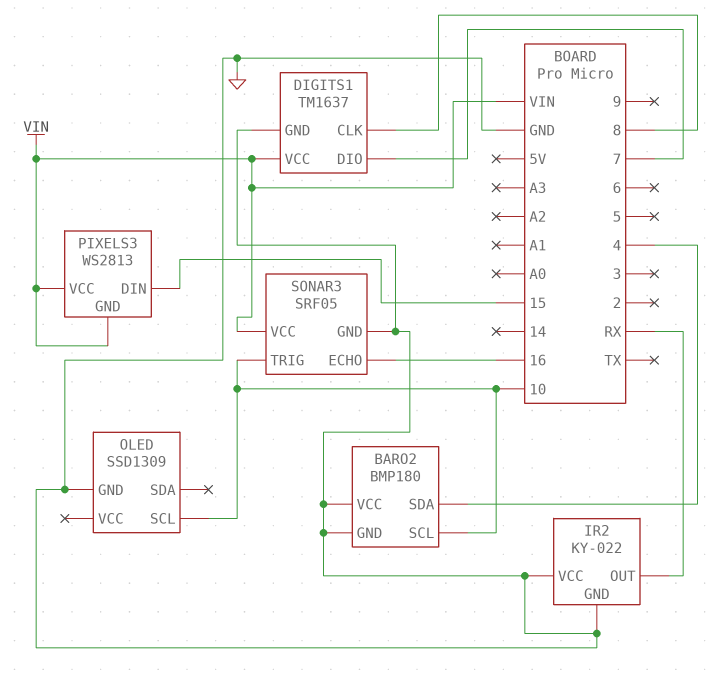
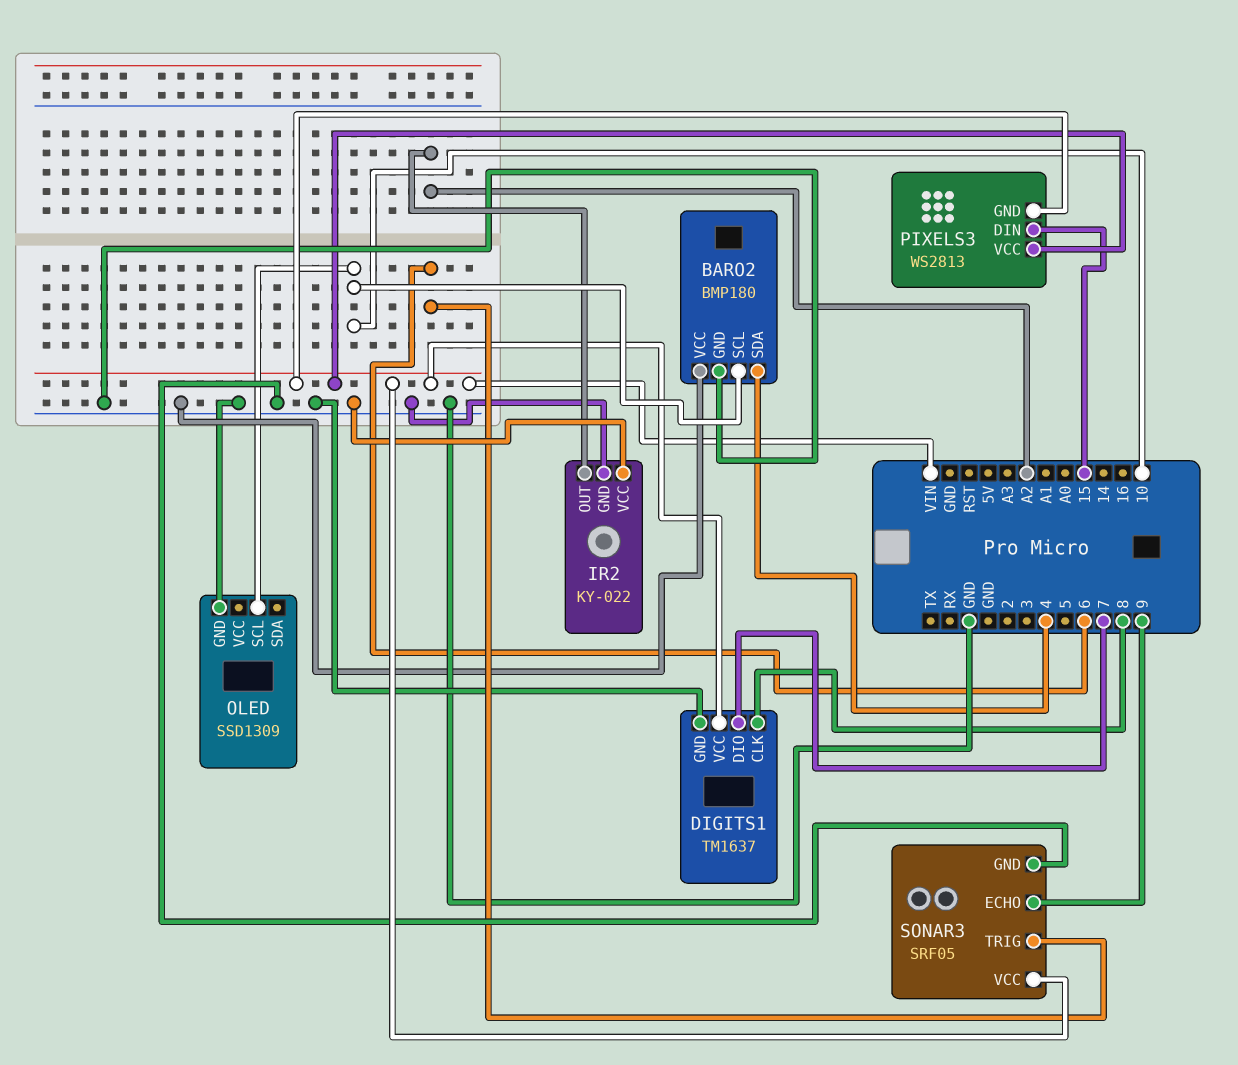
IR2 pin OUT: RX -> A2
SONAR3 pin ECHO: 16 -> 9
SONAR3 pin TRIG: 10 -> 6

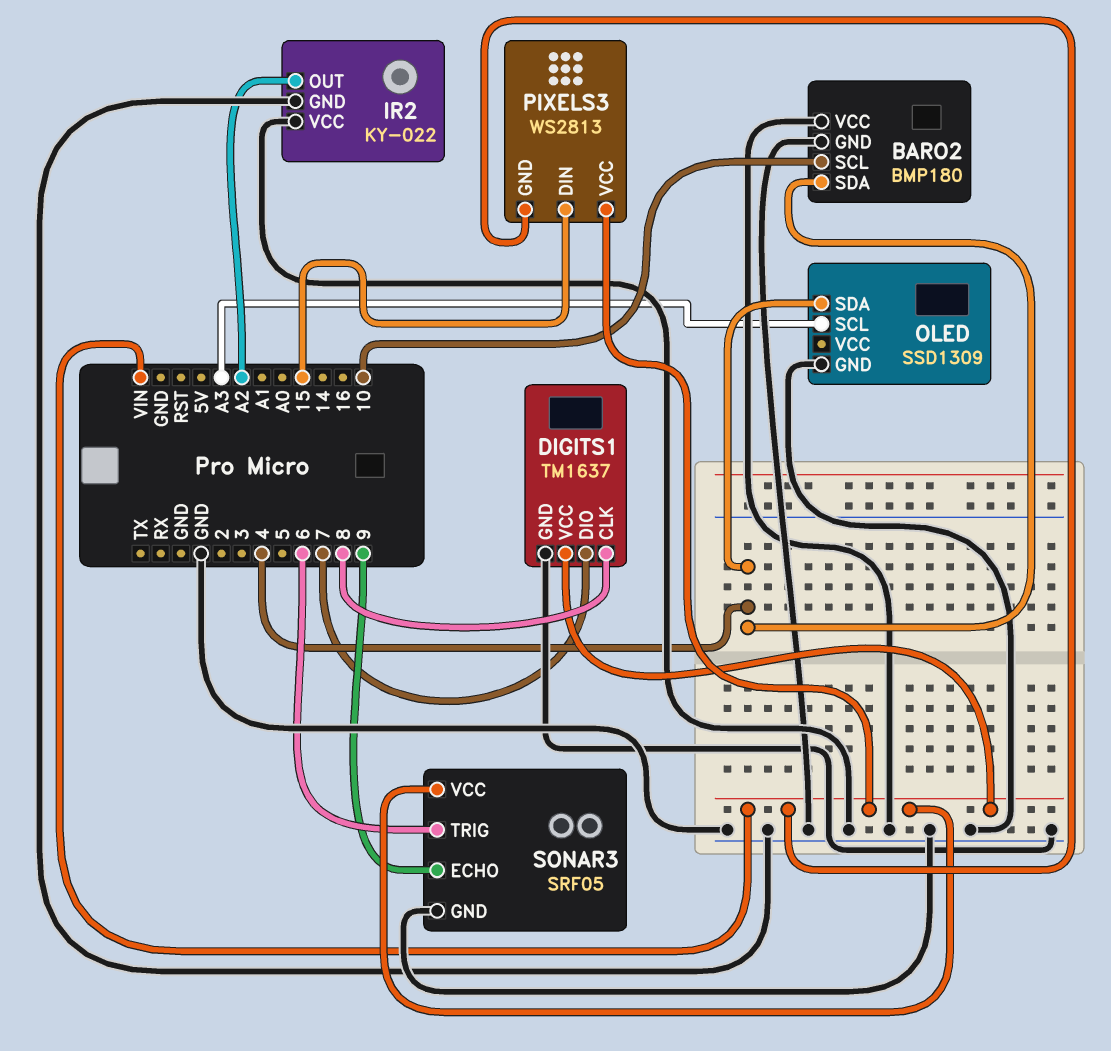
OLED pin SCL: 10 -> A3
OLED pin SDA: none -> 4

